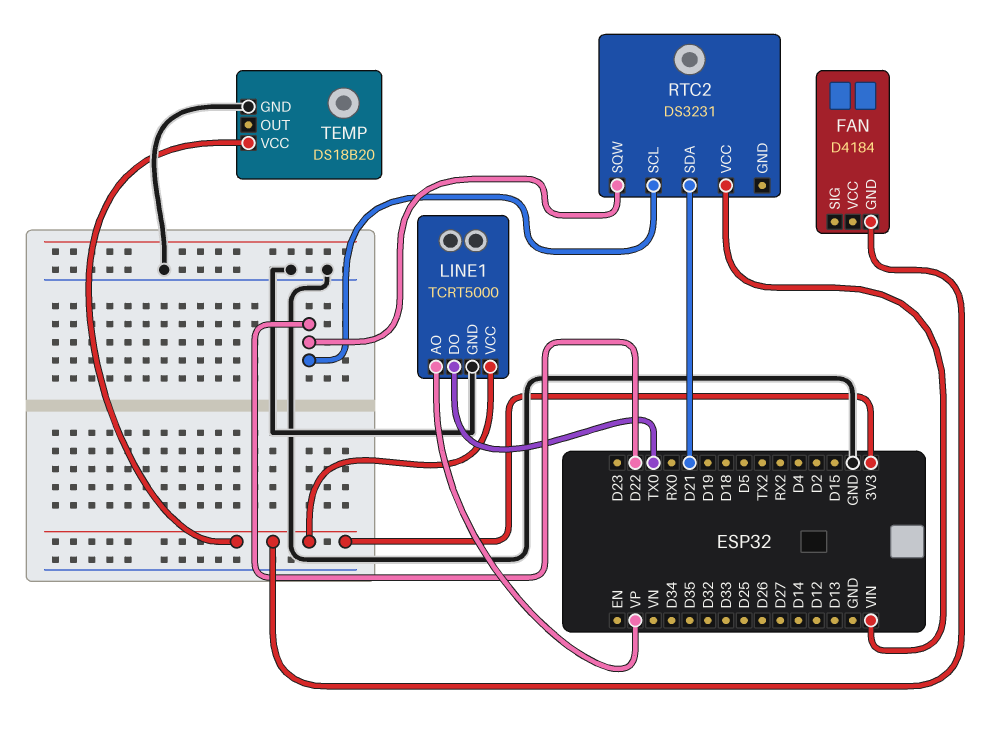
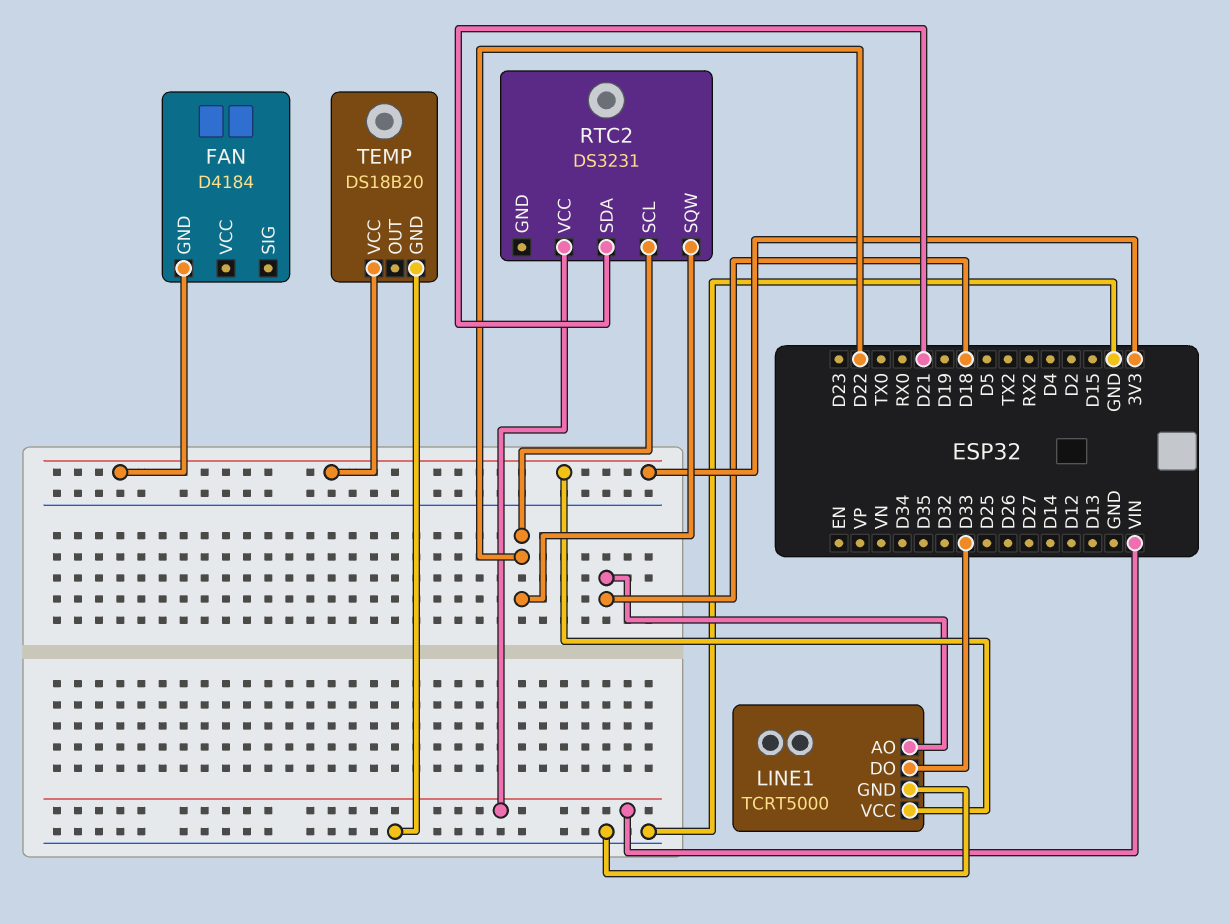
LINE1 pin AO: VP -> D18
LINE1 pin DO: TX0 -> D33

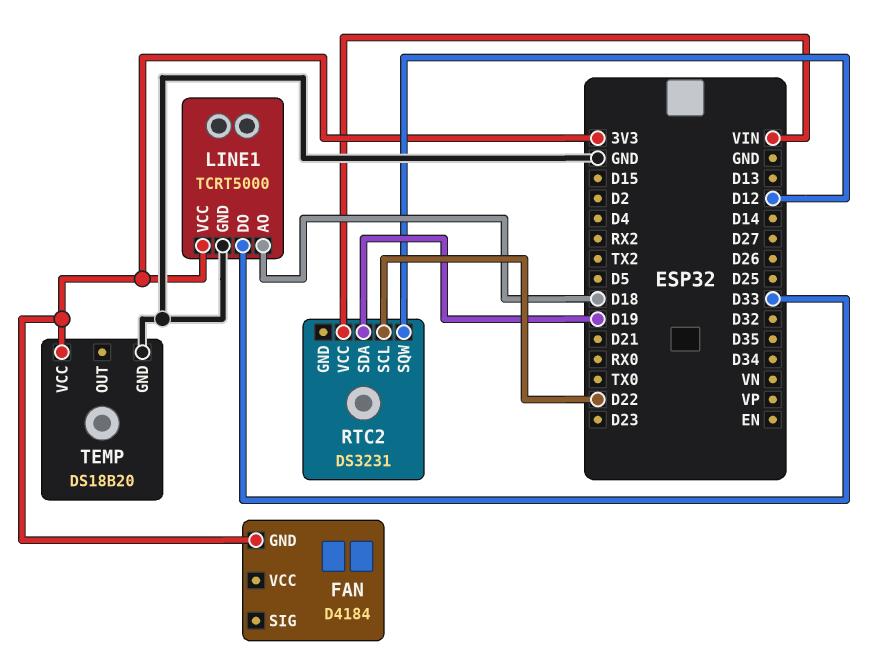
RTC2 pin SDA: D21 -> D19
RTC2 pin SQW: D22 -> D12

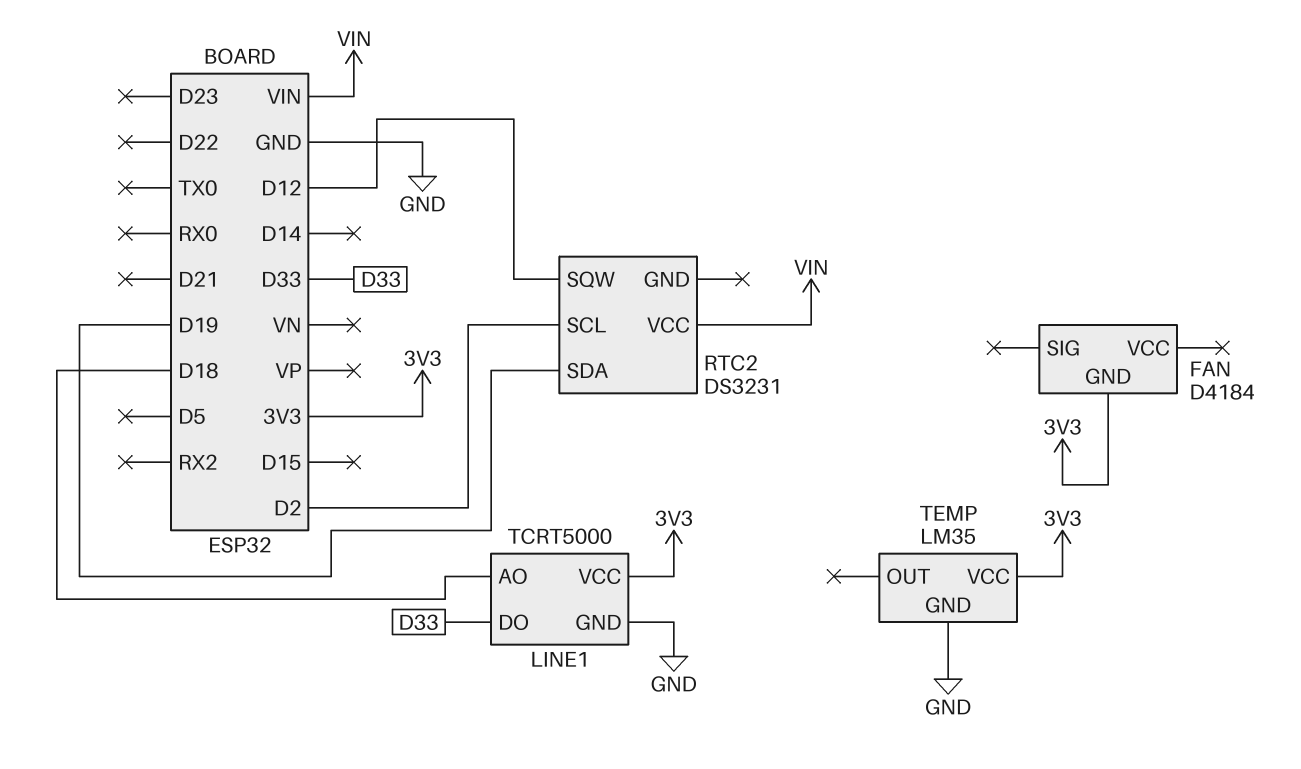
RTC2 pin SCL: D22 -> D2
TEMP: DS18B20 -> LM35

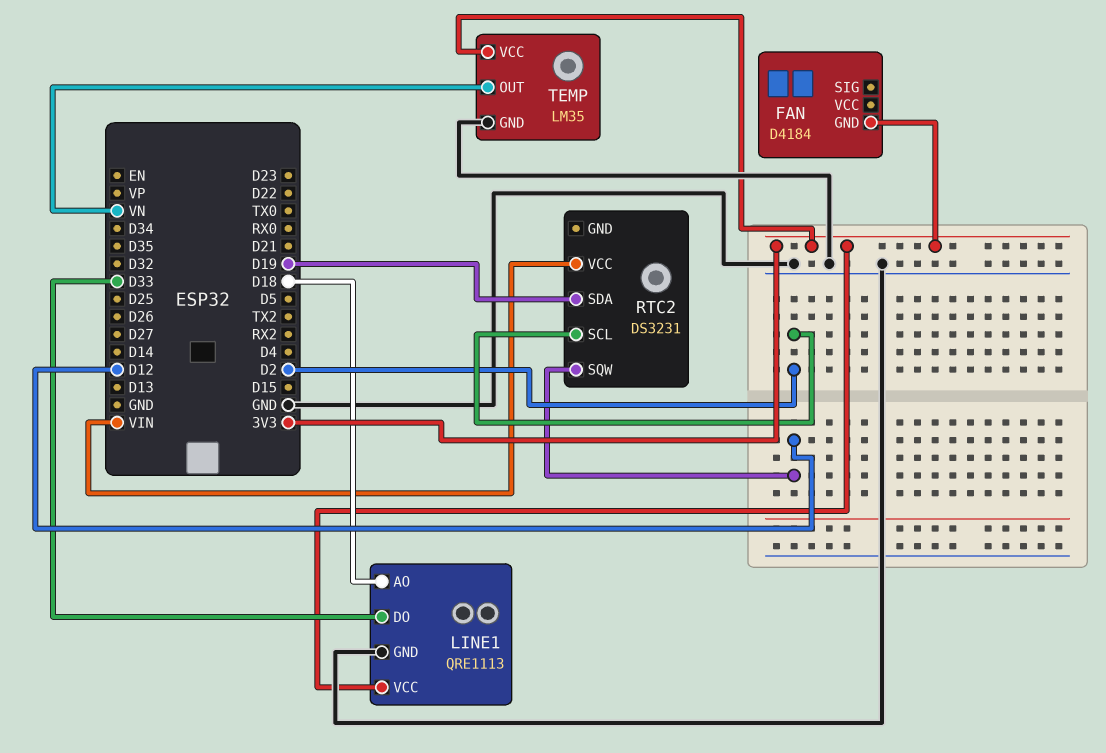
LINE1: TCRT5000 -> QRE1113
TEMP pin OUT: none -> VN

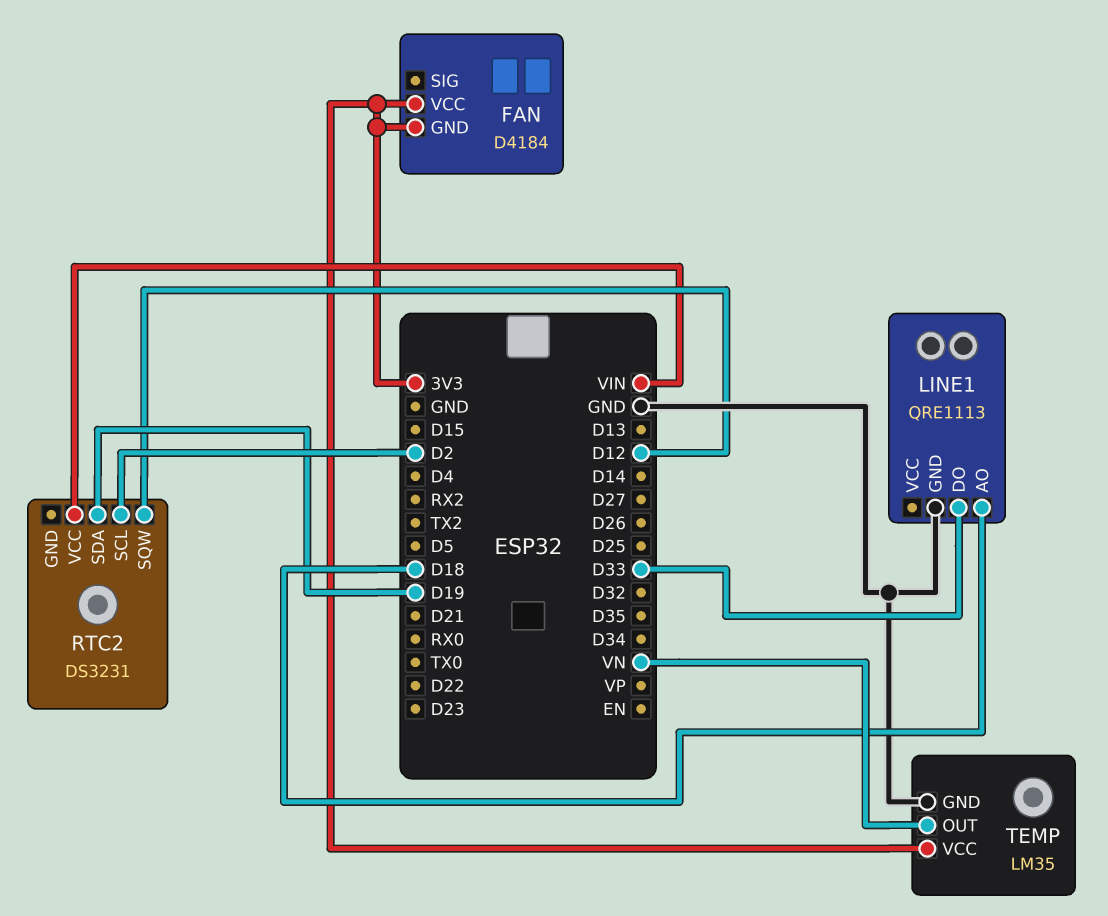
FAN pin VCC: none -> 3V3
LINE1 pin VCC: 3V3 -> none

